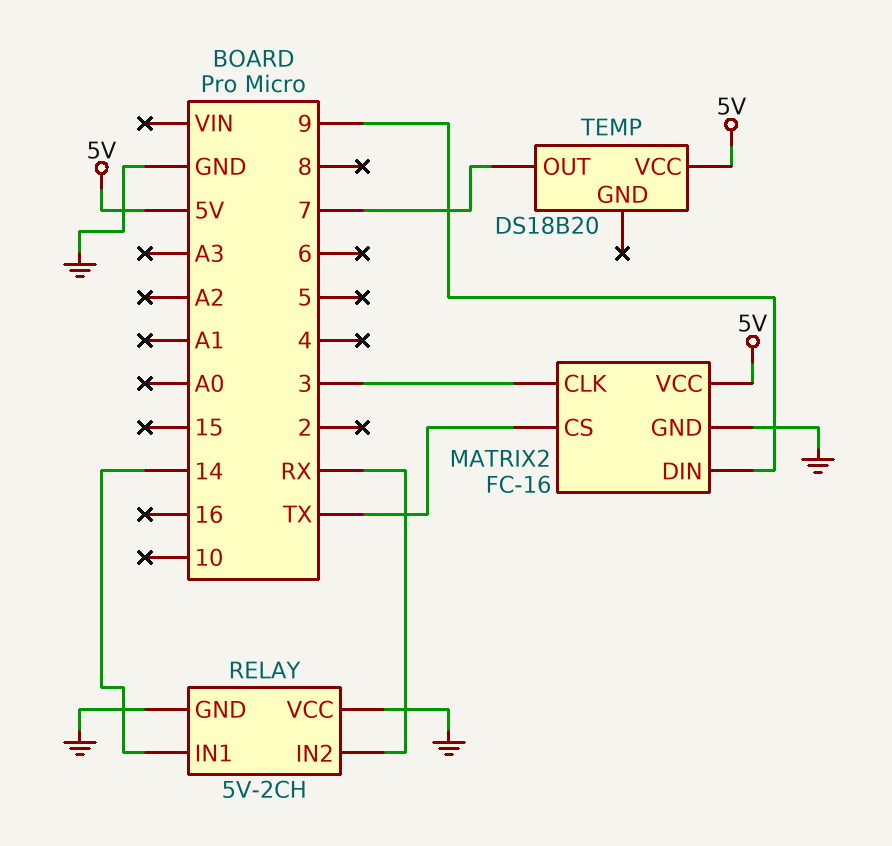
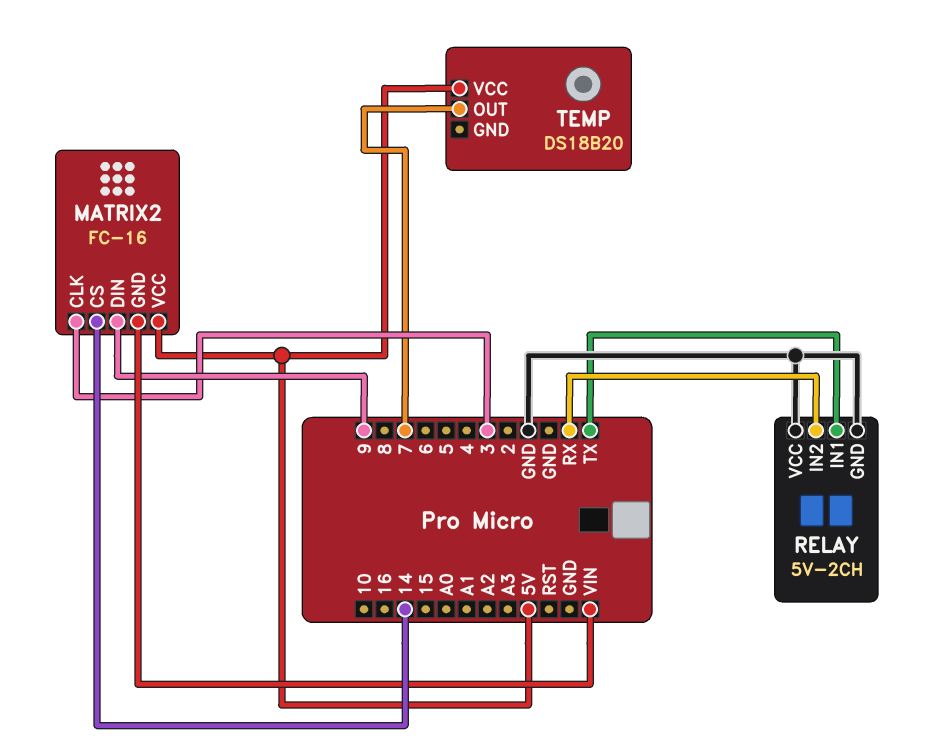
MATRIX2 pin CS: TX -> 14
MATRIX2 pin GND: GND -> VIN
RELAY pin IN1: 14 -> TX

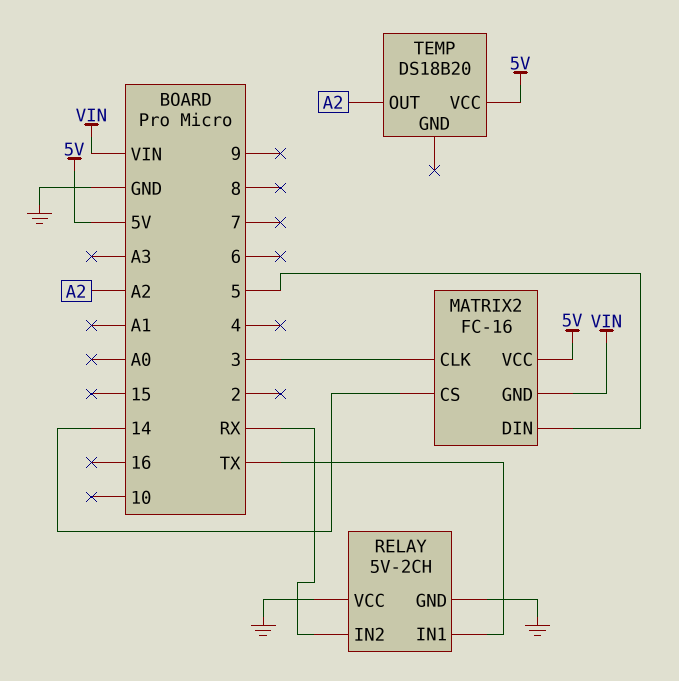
MATRIX2 pin DIN: 9 -> 5
TEMP pin OUT: 7 -> A2

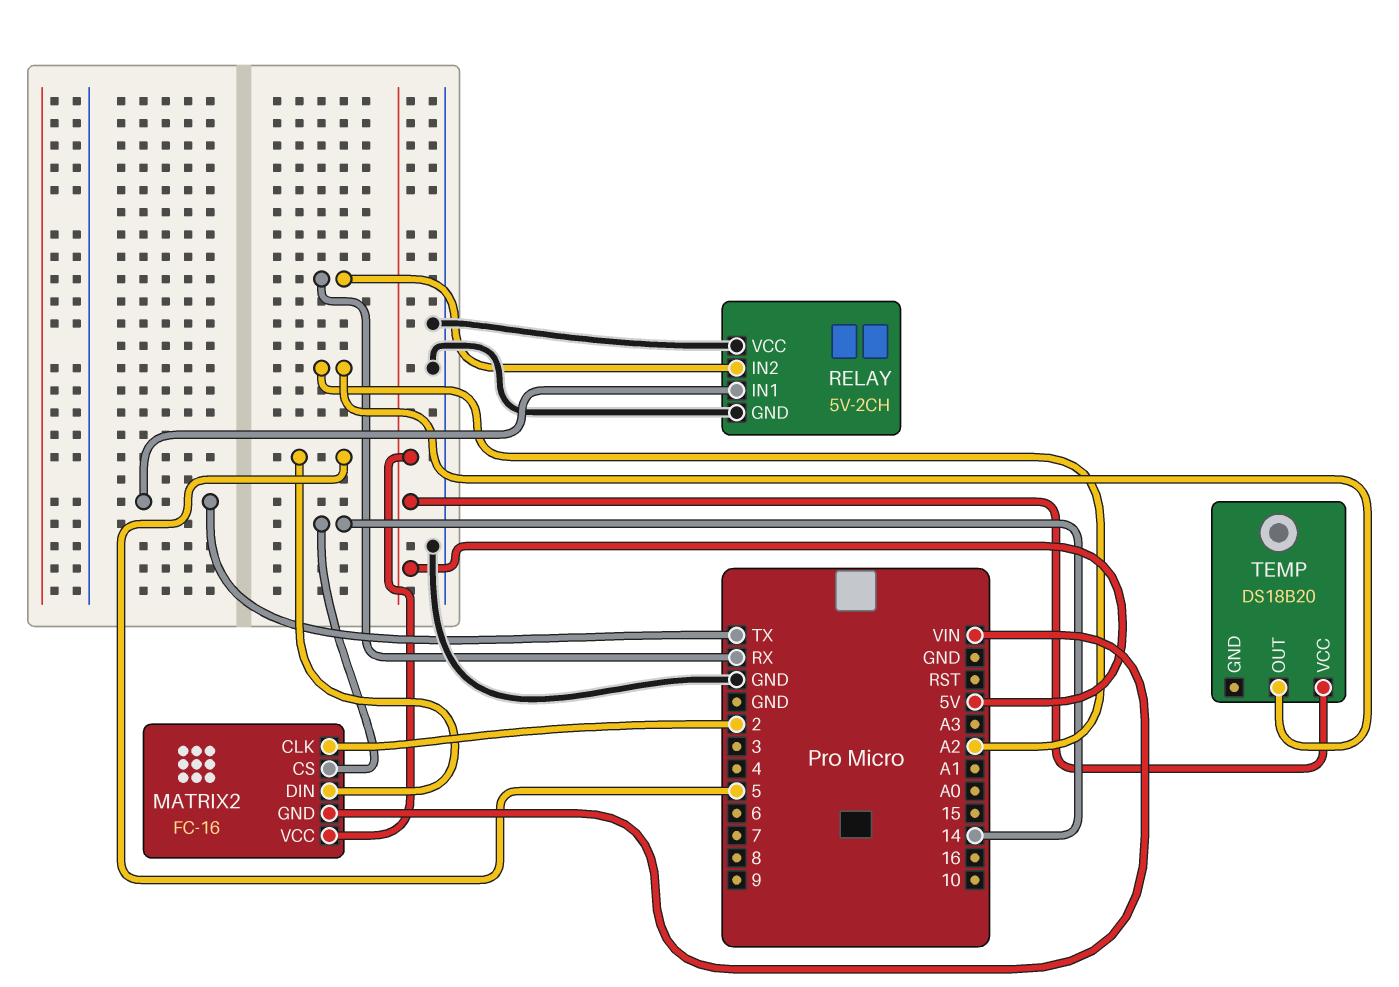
MATRIX2 pin CLK: 3 -> 2

